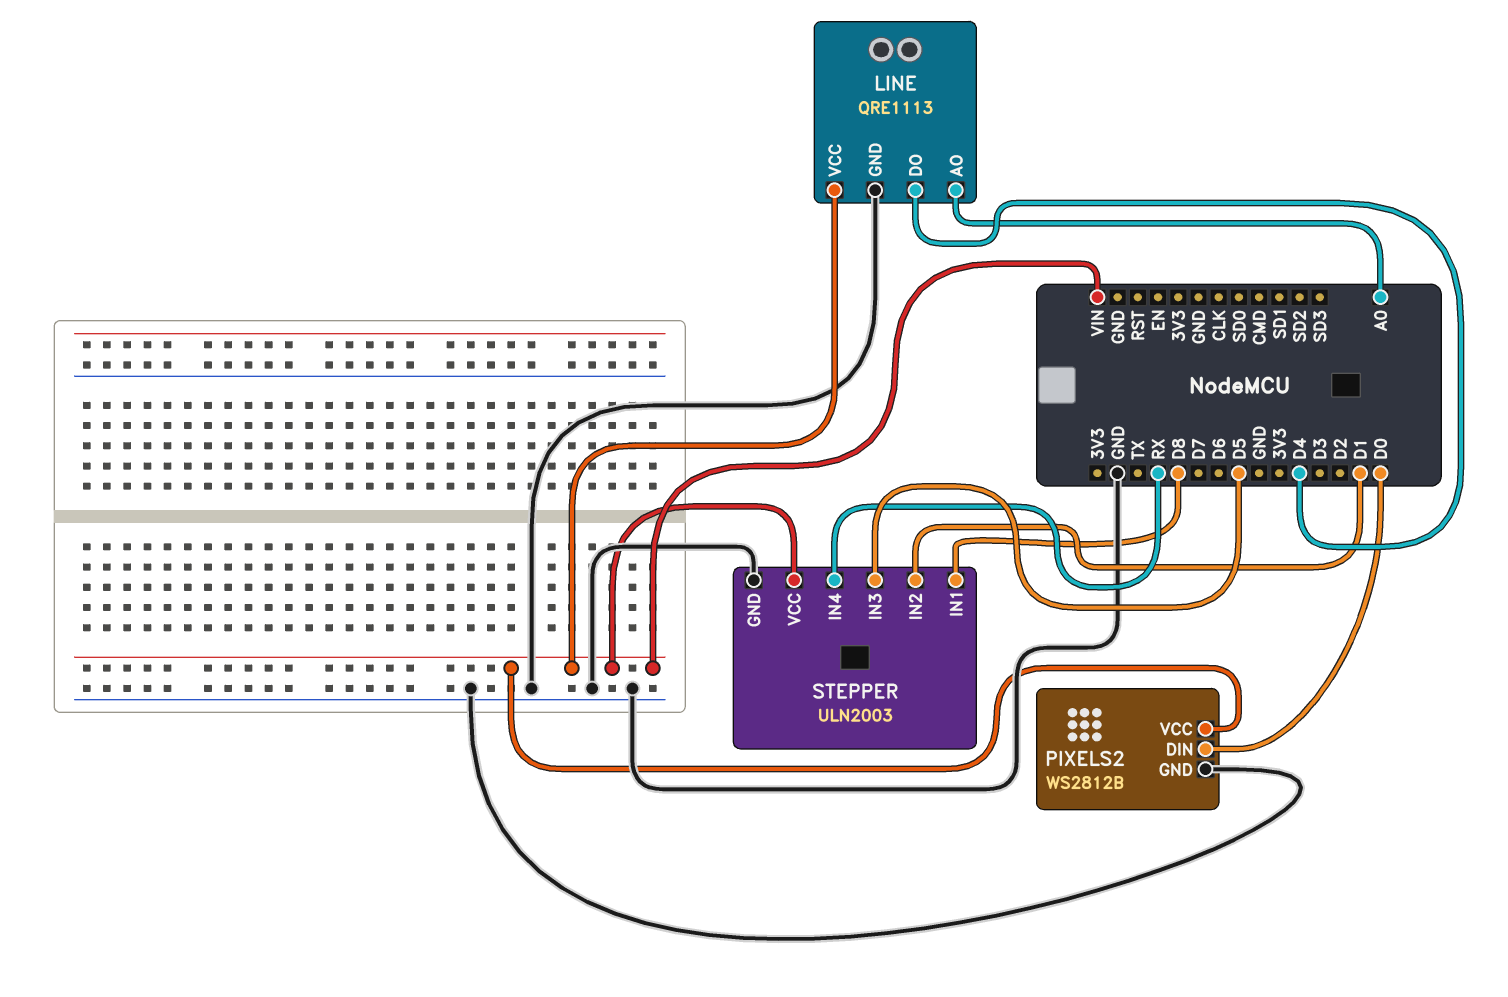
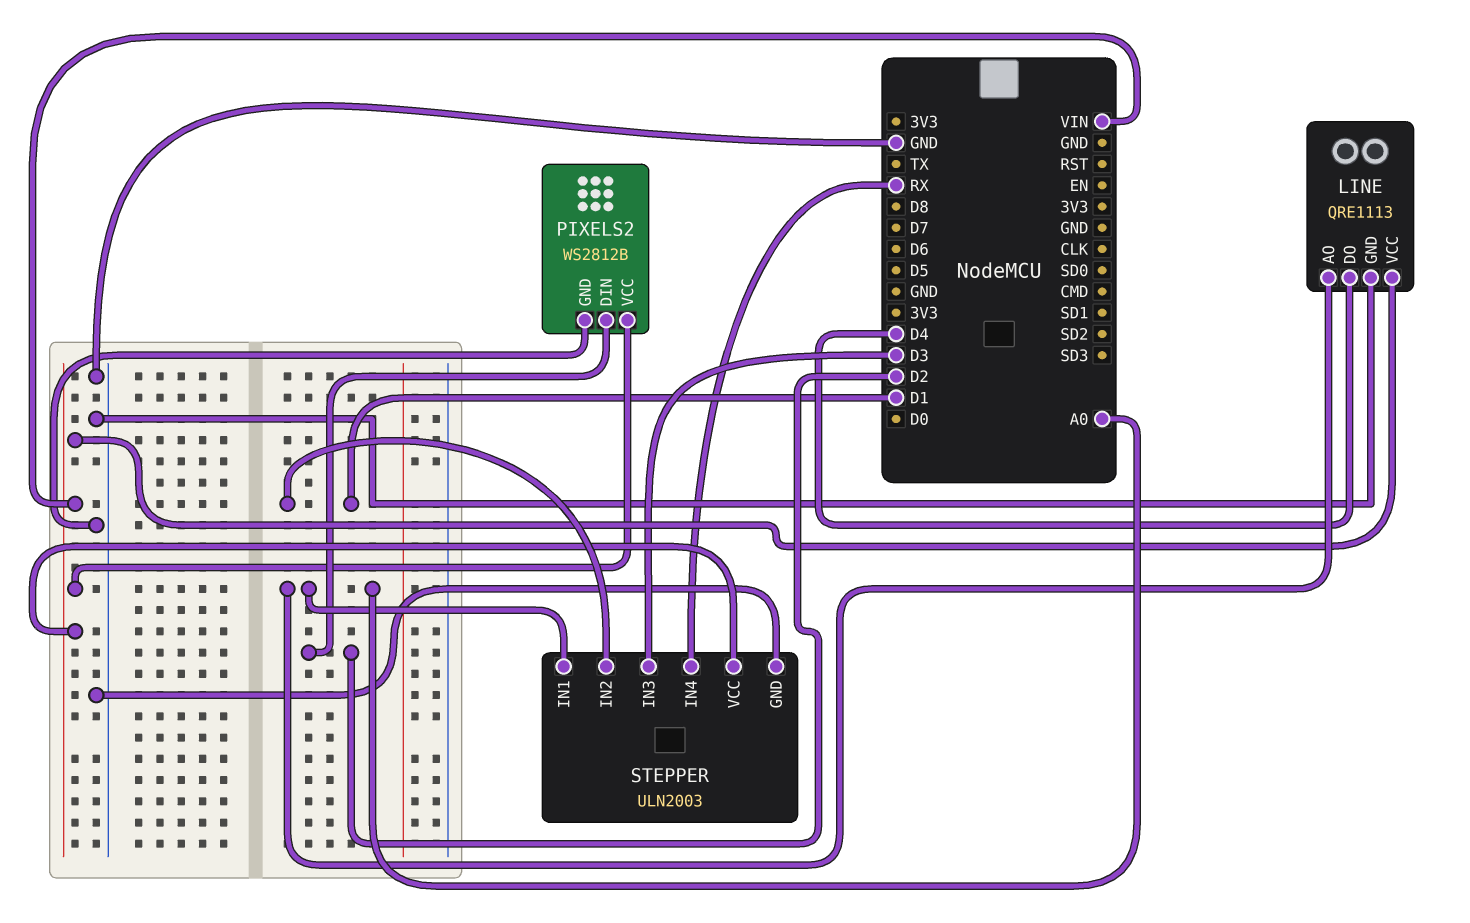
PIXELS2 pin DIN: D0 -> D2
STEPPER pin IN1: D8 -> A0
STEPPER pin IN3: D5 -> D3

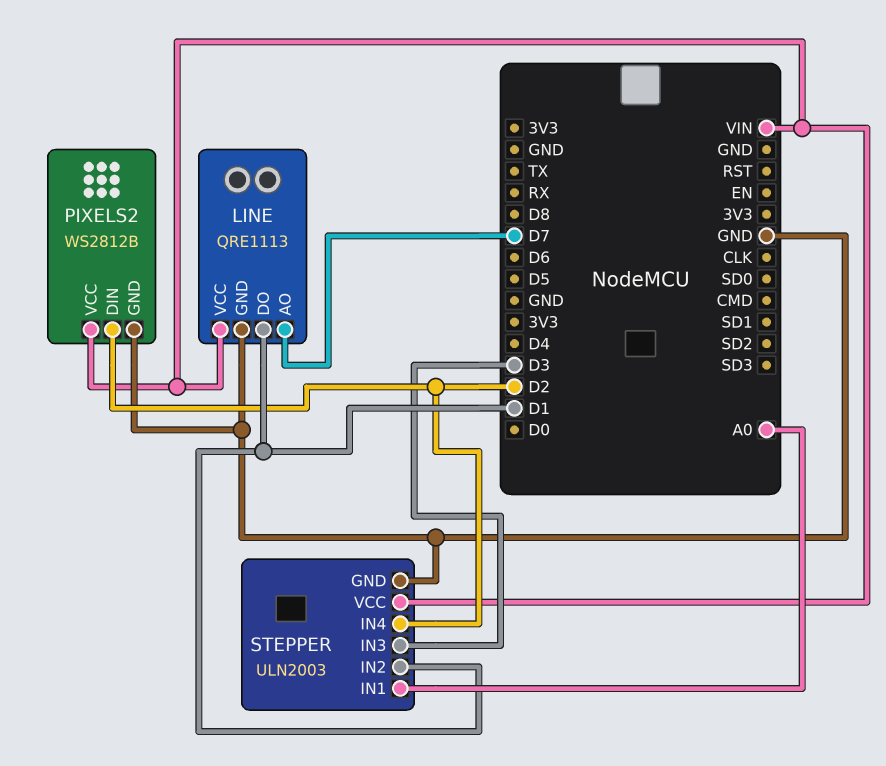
LINE pin AO: A0 -> D7
LINE pin DO: D4 -> D1
STEPPER pin IN4: RX -> D2

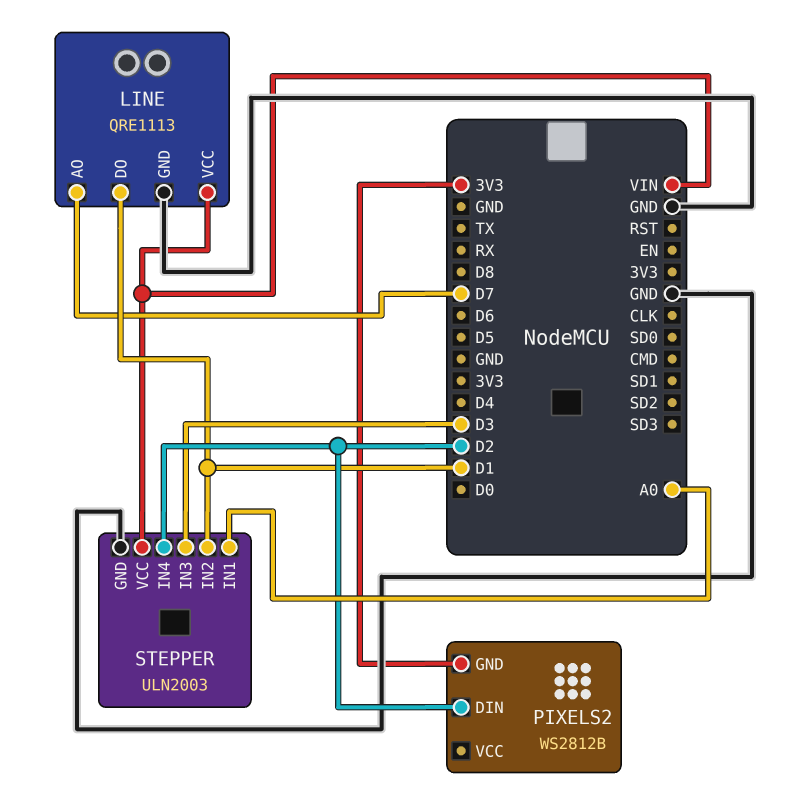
PIXELS2 pin GND: GND -> 3V3
PIXELS2 pin VCC: VIN -> none

